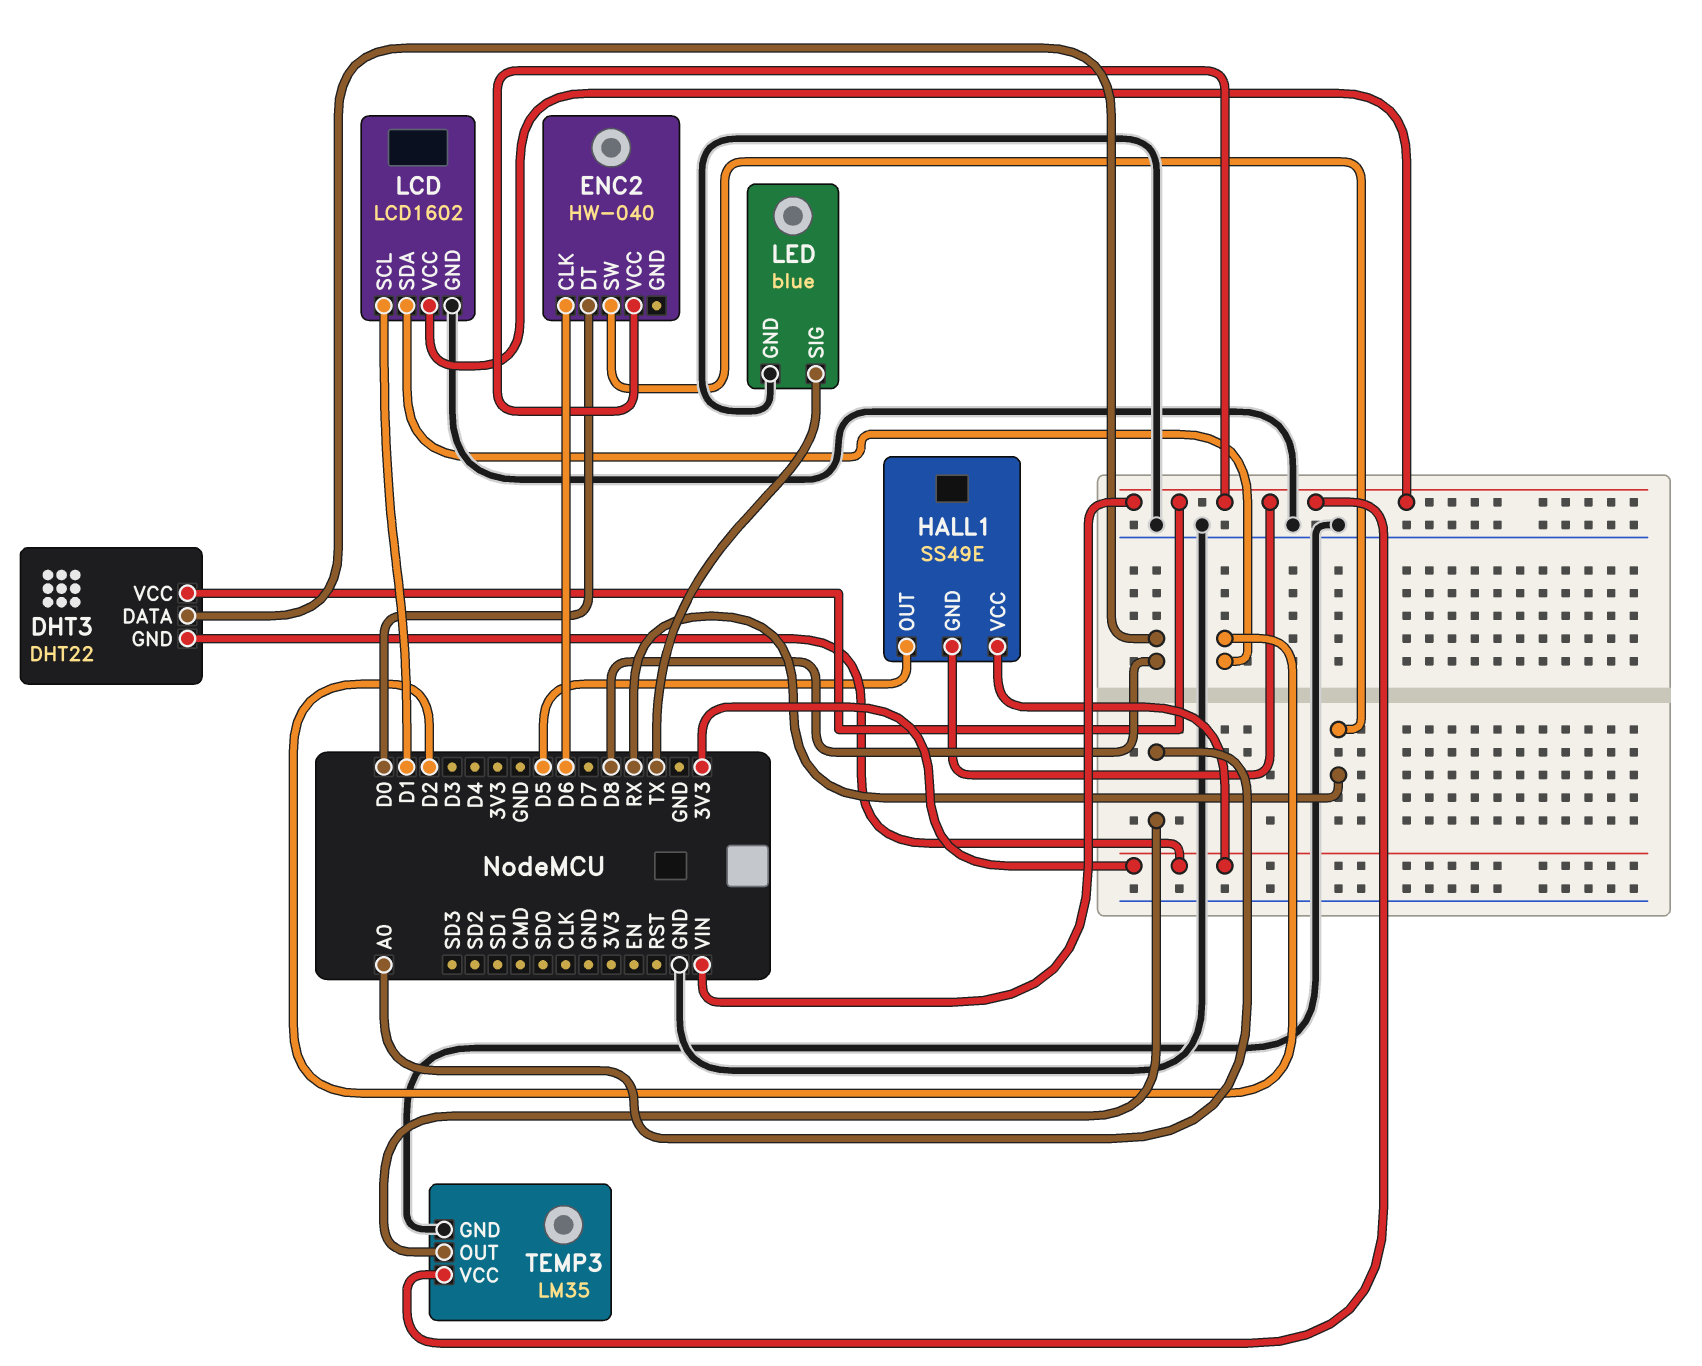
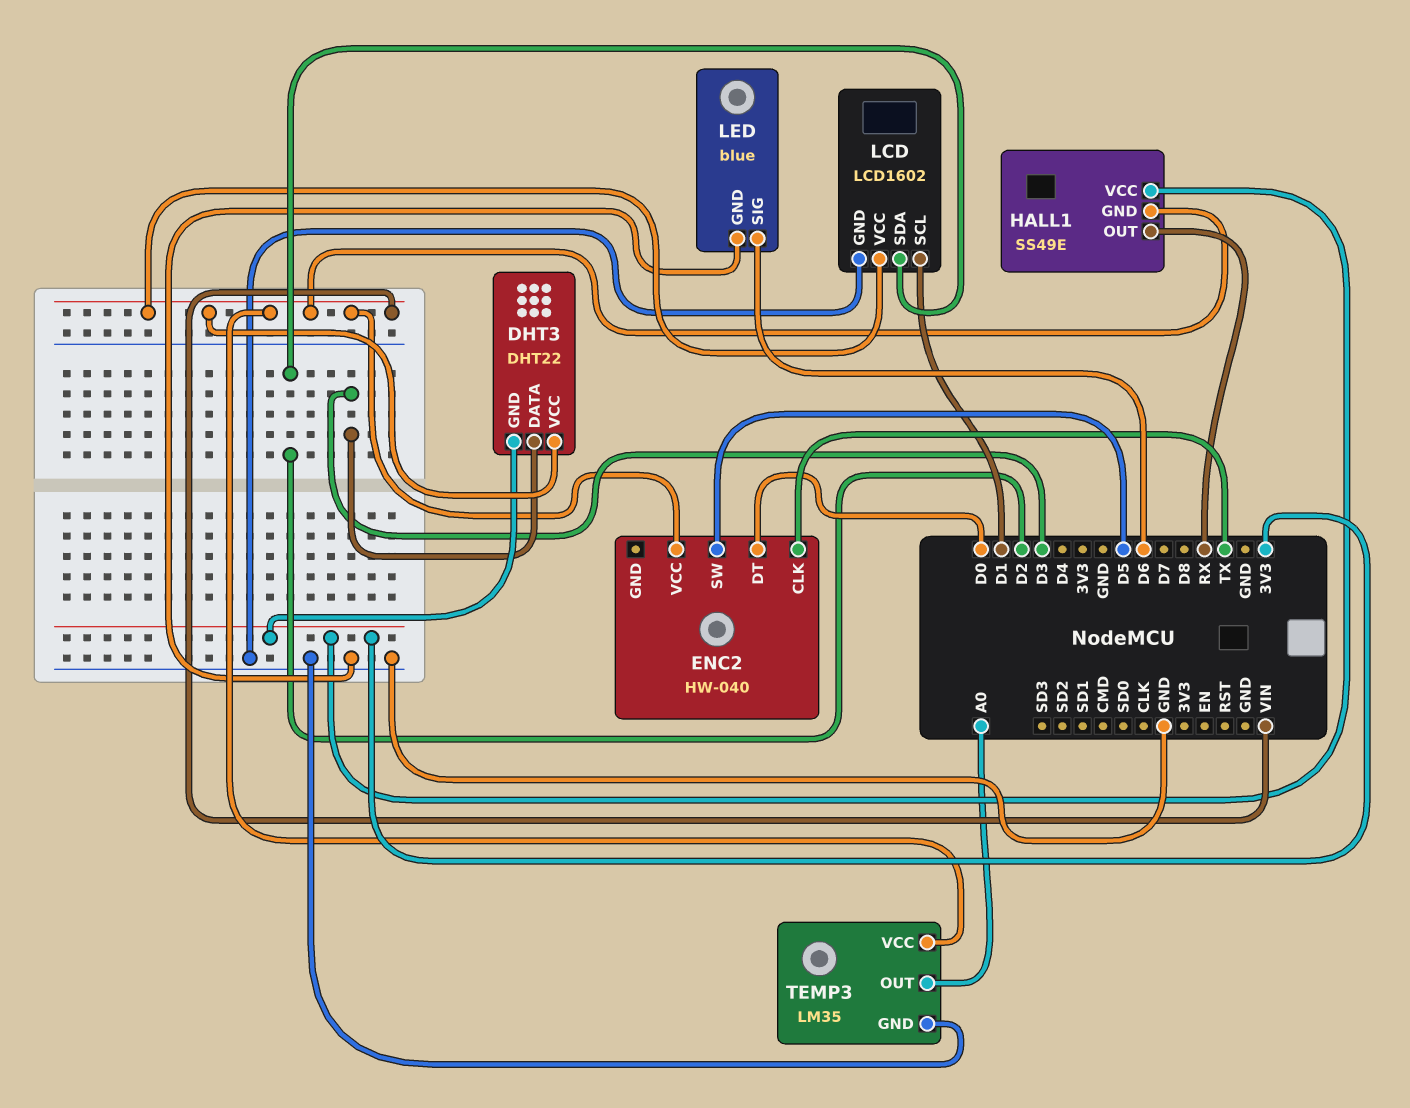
DHT3 pin DATA: D8 -> D3
ENC2 pin CLK: D6 -> TX
ENC2 pin SW: RX -> D5
HALL1 pin OUT: D5 -> RX
LED pin SIG: TX -> D6

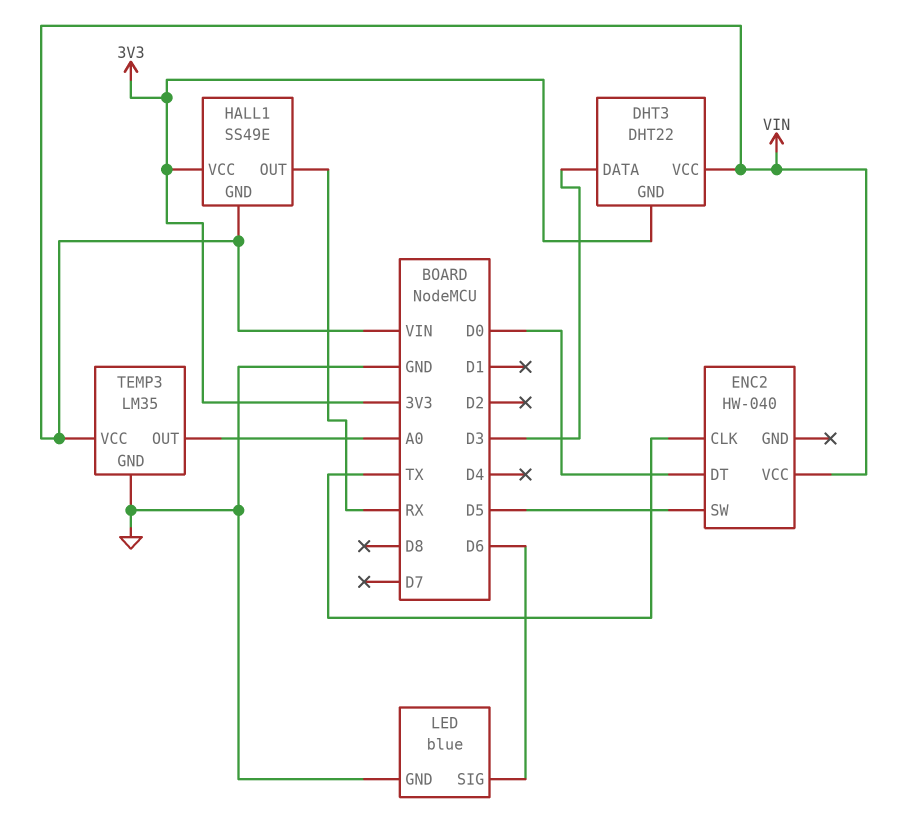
LCD: LCD1602 -> none
LCD pin GND: GND -> none
LCD pin SCL: D1 -> none
LCD pin SDA: D2 -> none
LCD pin VCC: VIN -> none

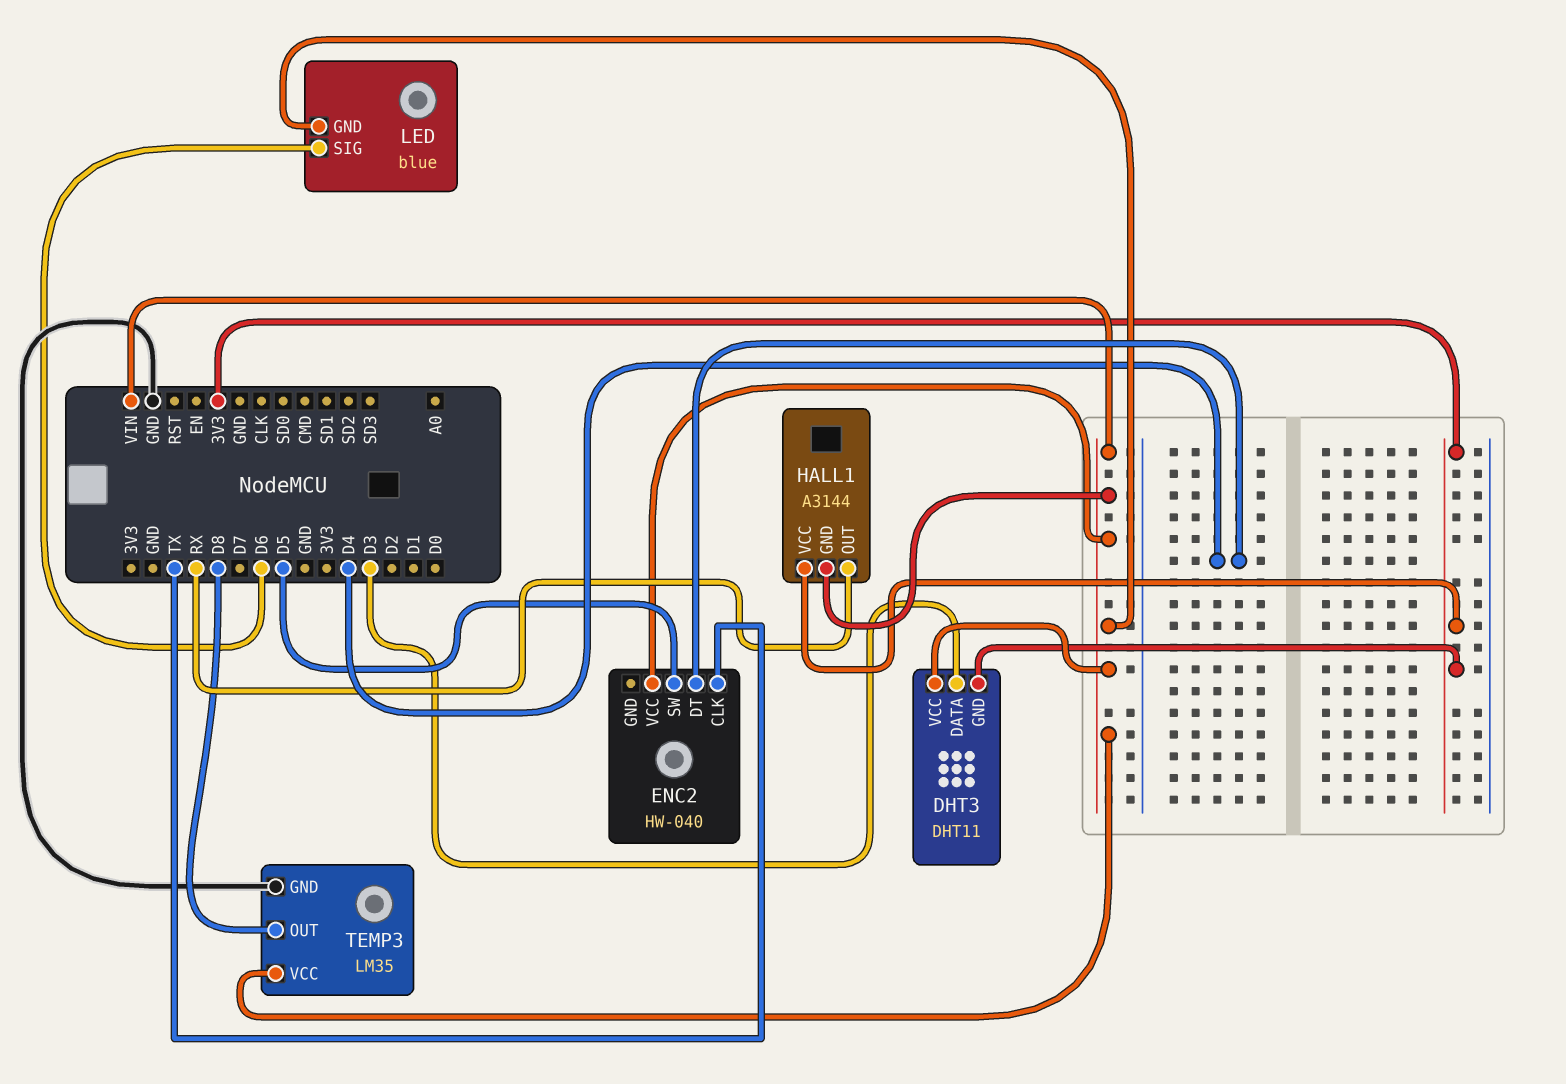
DHT3: DHT22 -> DHT11
ENC2 pin DT: D0 -> D4
HALL1: SS49E -> A3144
LED pin GND: GND -> VIN
TEMP3 pin OUT: A0 -> D8

